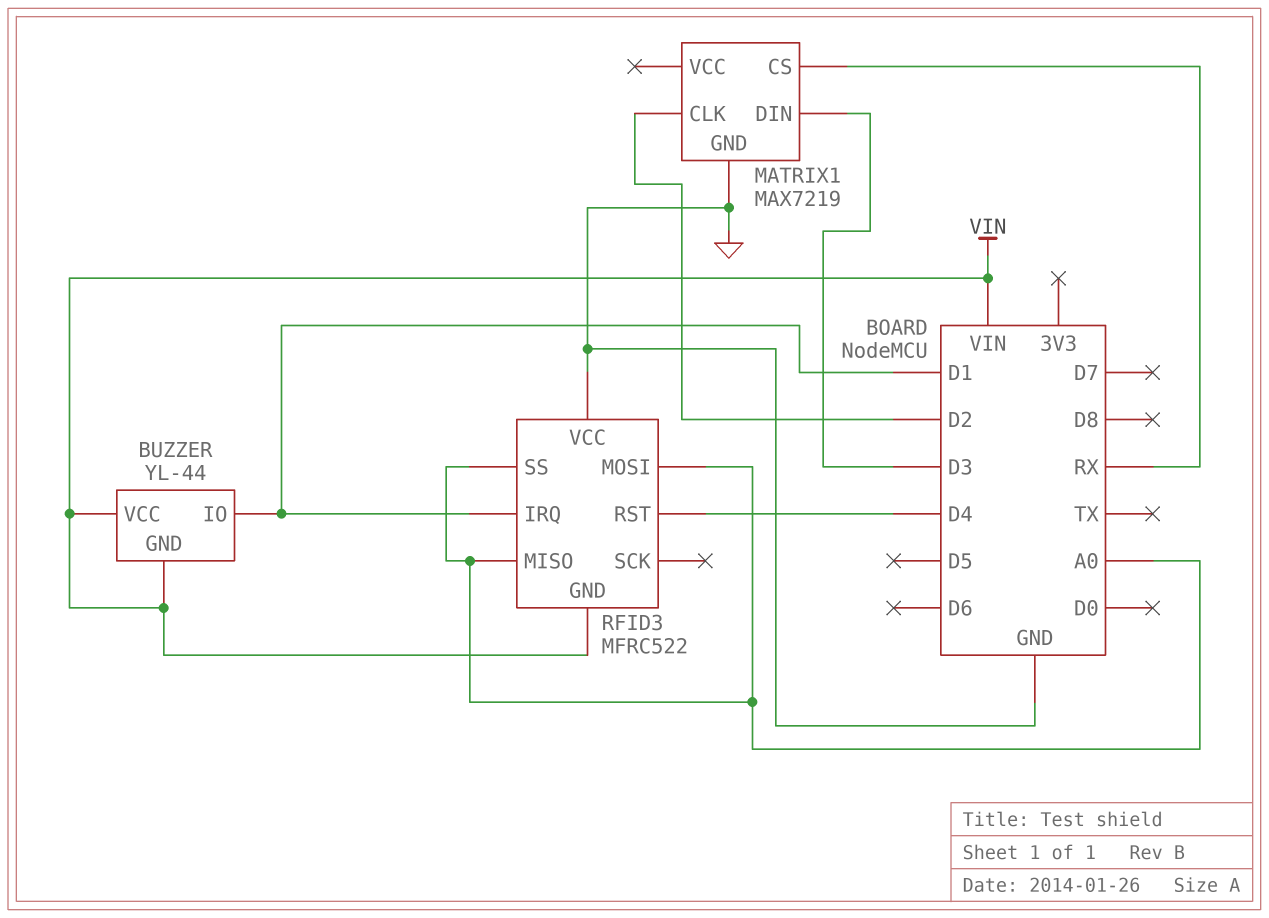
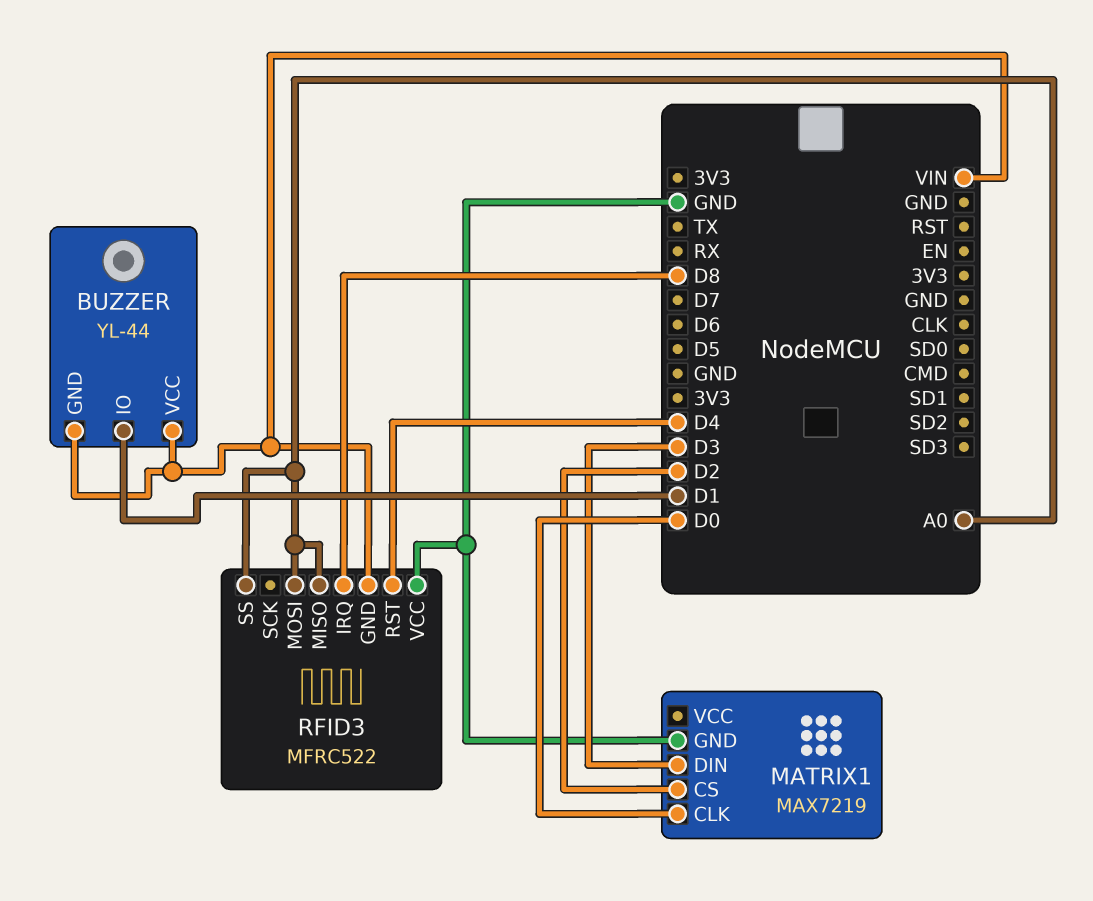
MATRIX1 pin CLK: D2 -> D0
MATRIX1 pin CS: RX -> D2
RFID3 pin IRQ: D1 -> D8

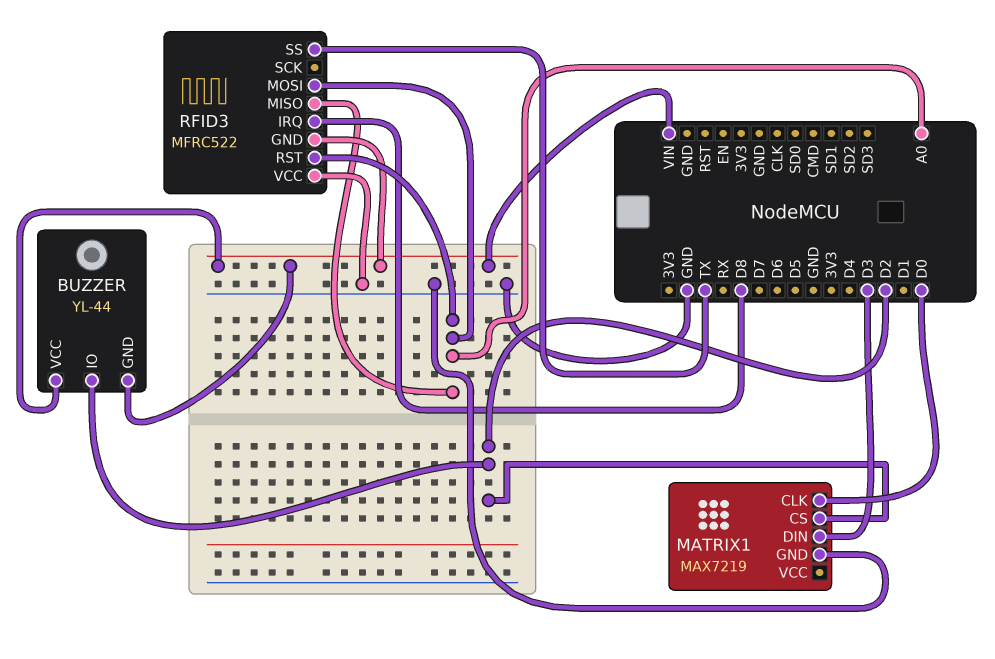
BUZZER pin IO: D1 -> D2
RFID3 pin RST: D4 -> A0
RFID3 pin SS: A0 -> TX

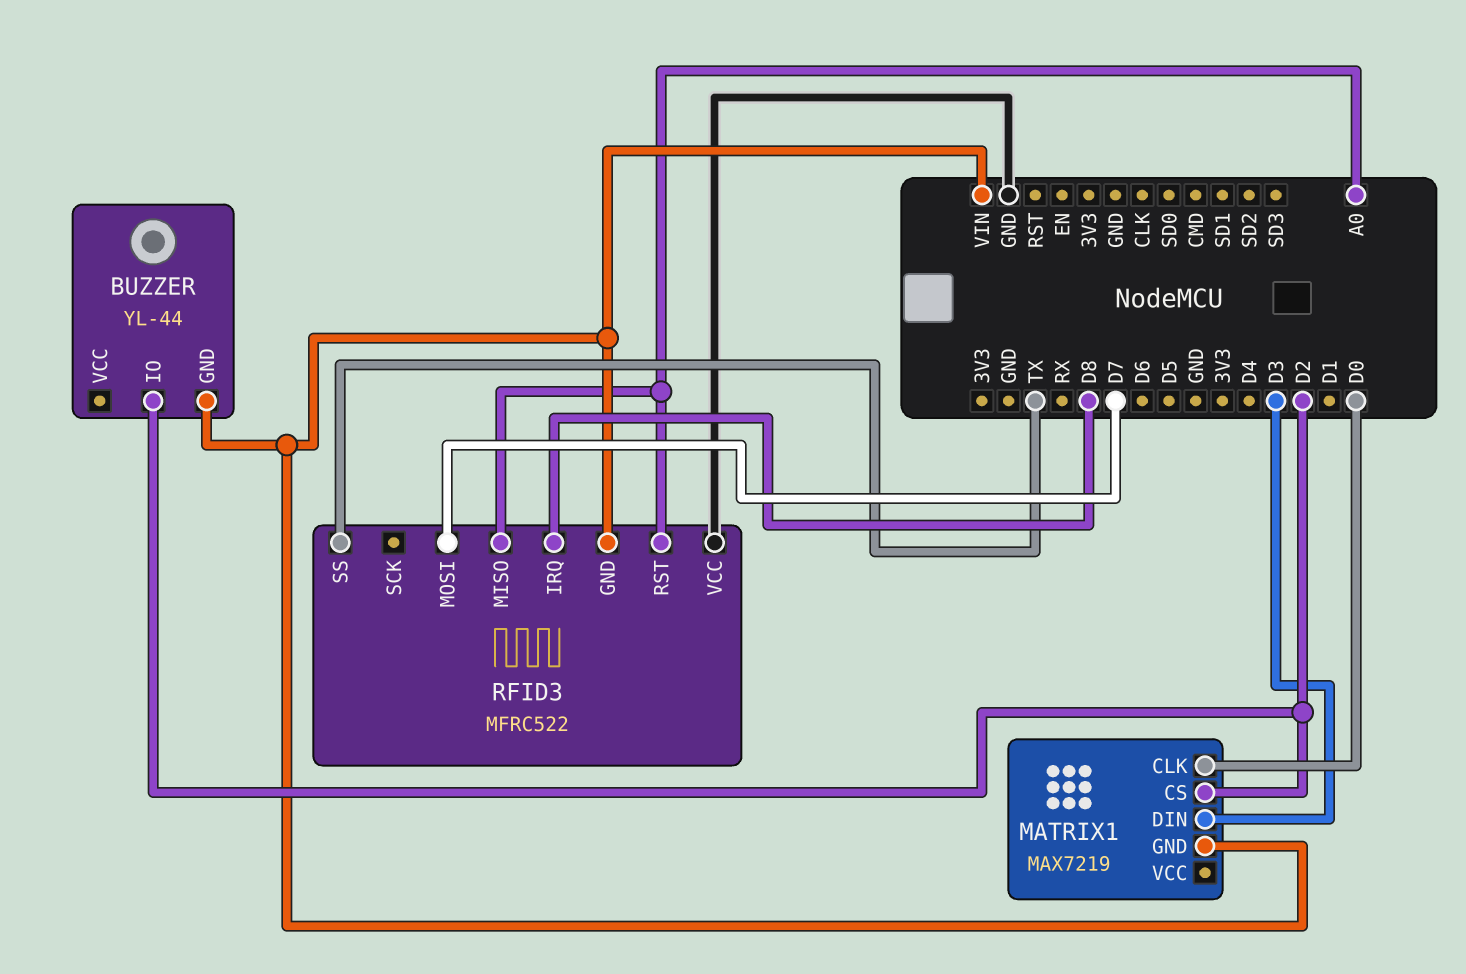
BUZZER pin VCC: VIN -> none
MATRIX1 pin GND: GND -> VIN
RFID3 pin MOSI: A0 -> D7

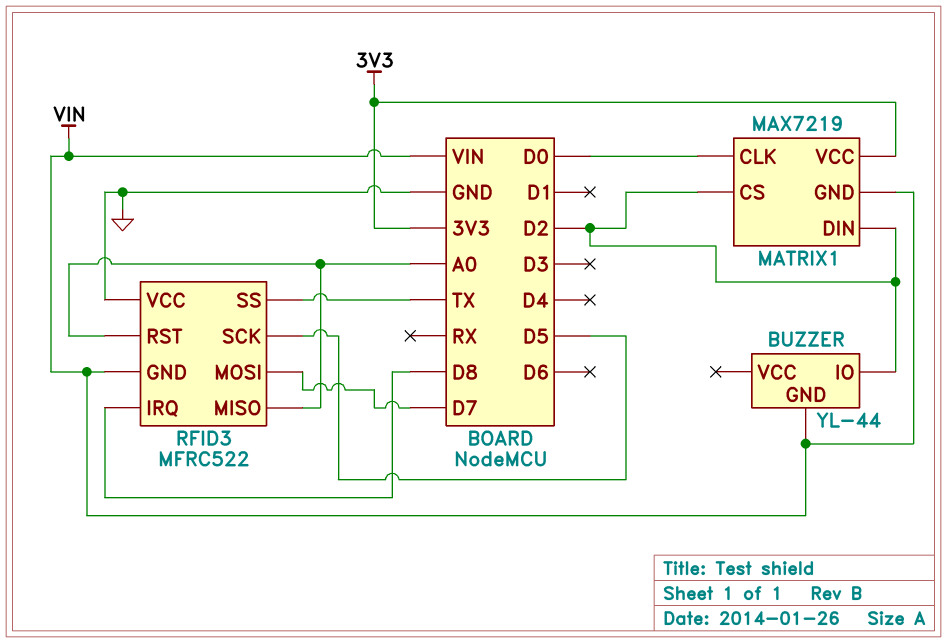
MATRIX1 pin DIN: D3 -> D2
MATRIX1 pin VCC: none -> 3V3
RFID3 pin SCK: none -> D5

